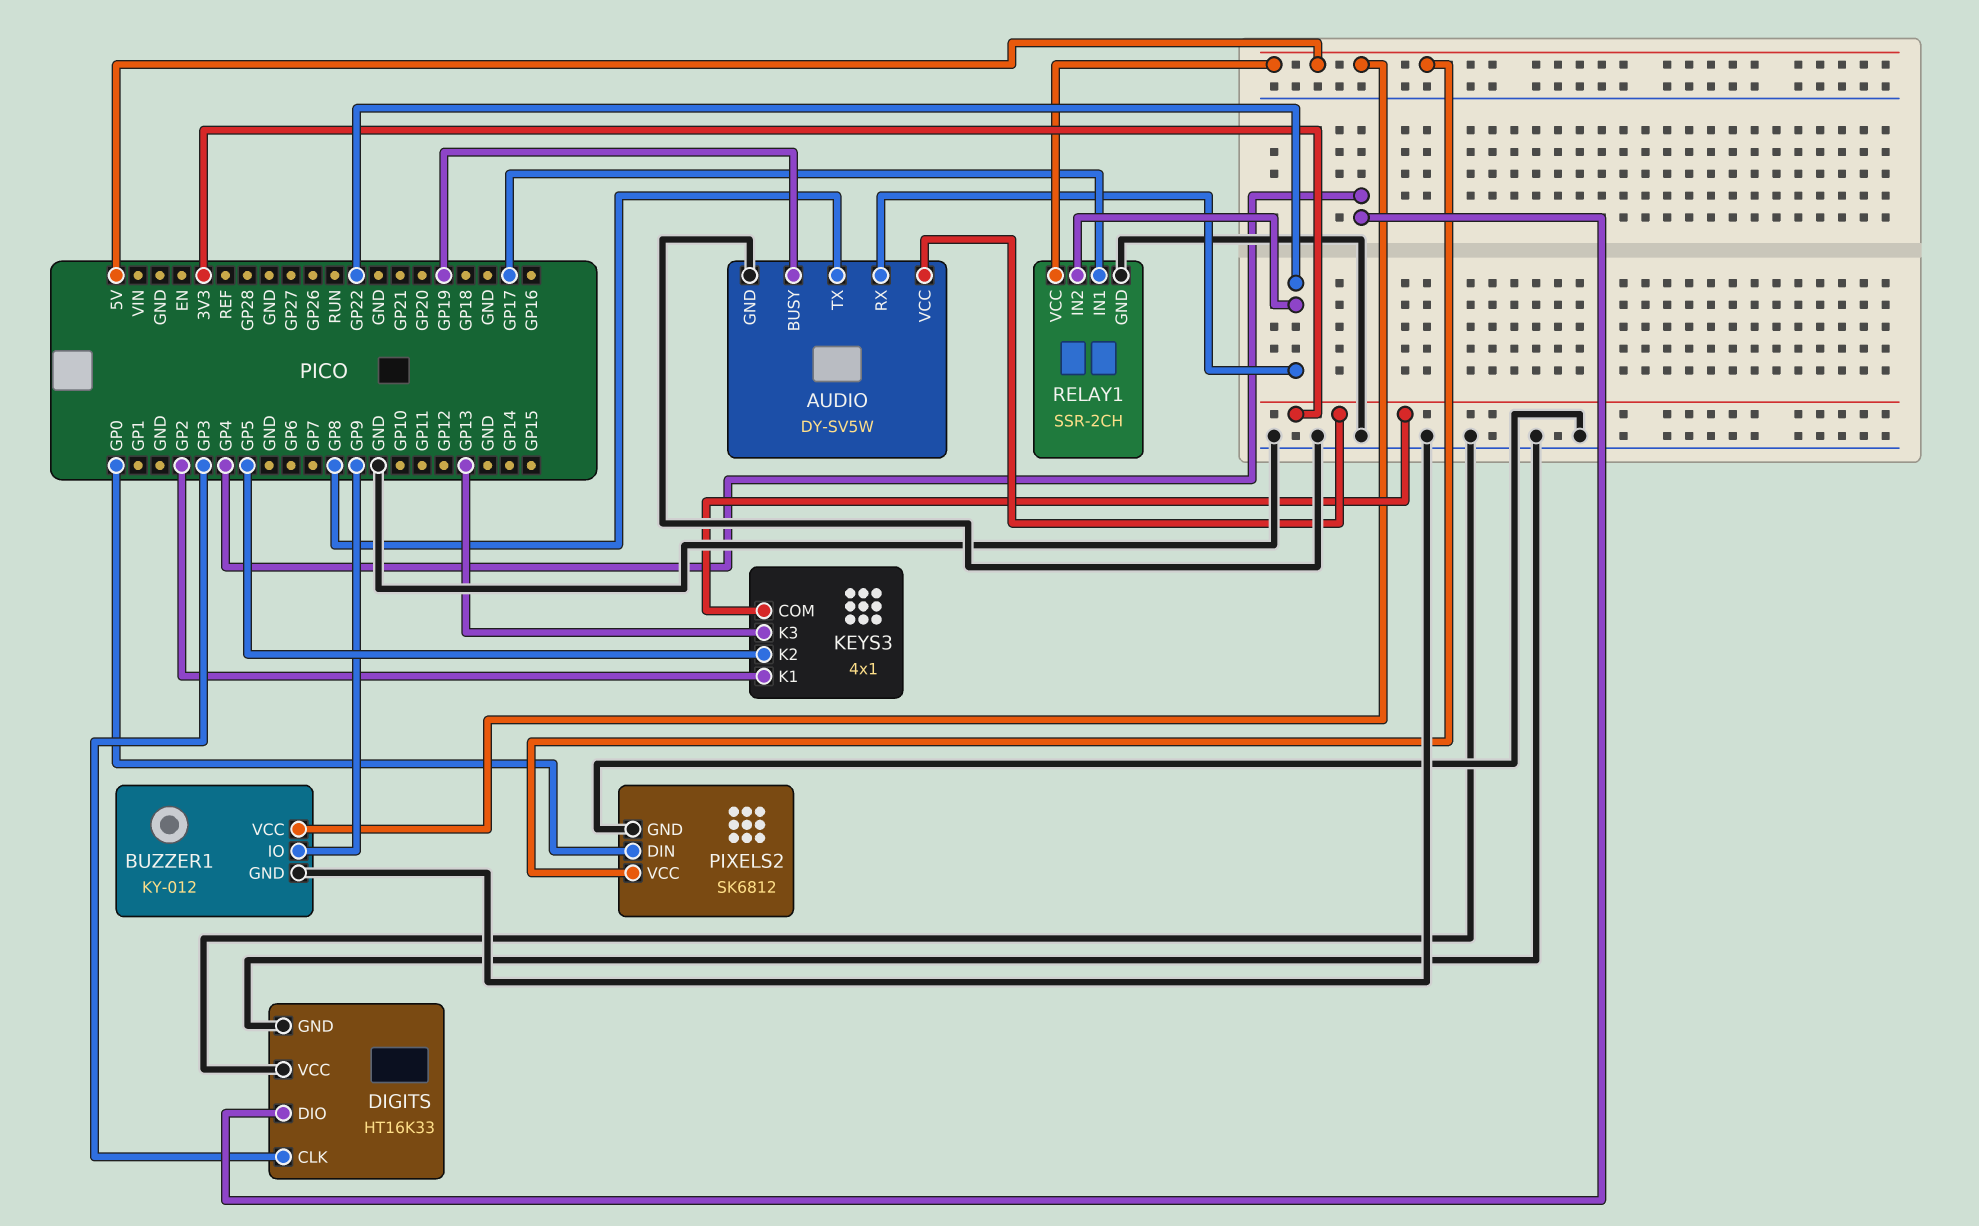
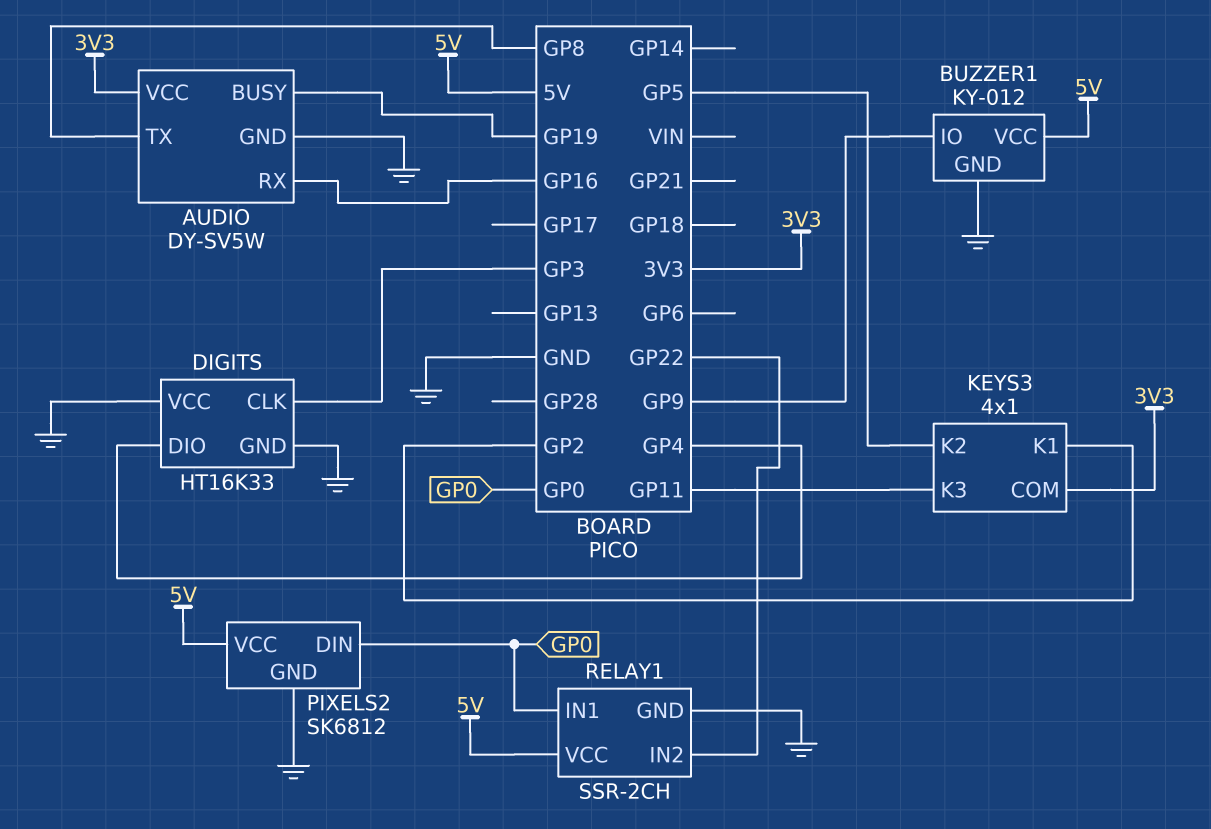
AUDIO pin RX: GP22 -> GP16
KEYS3 pin K3: GP13 -> GP11
RELAY1 pin IN1: GP17 -> GP0

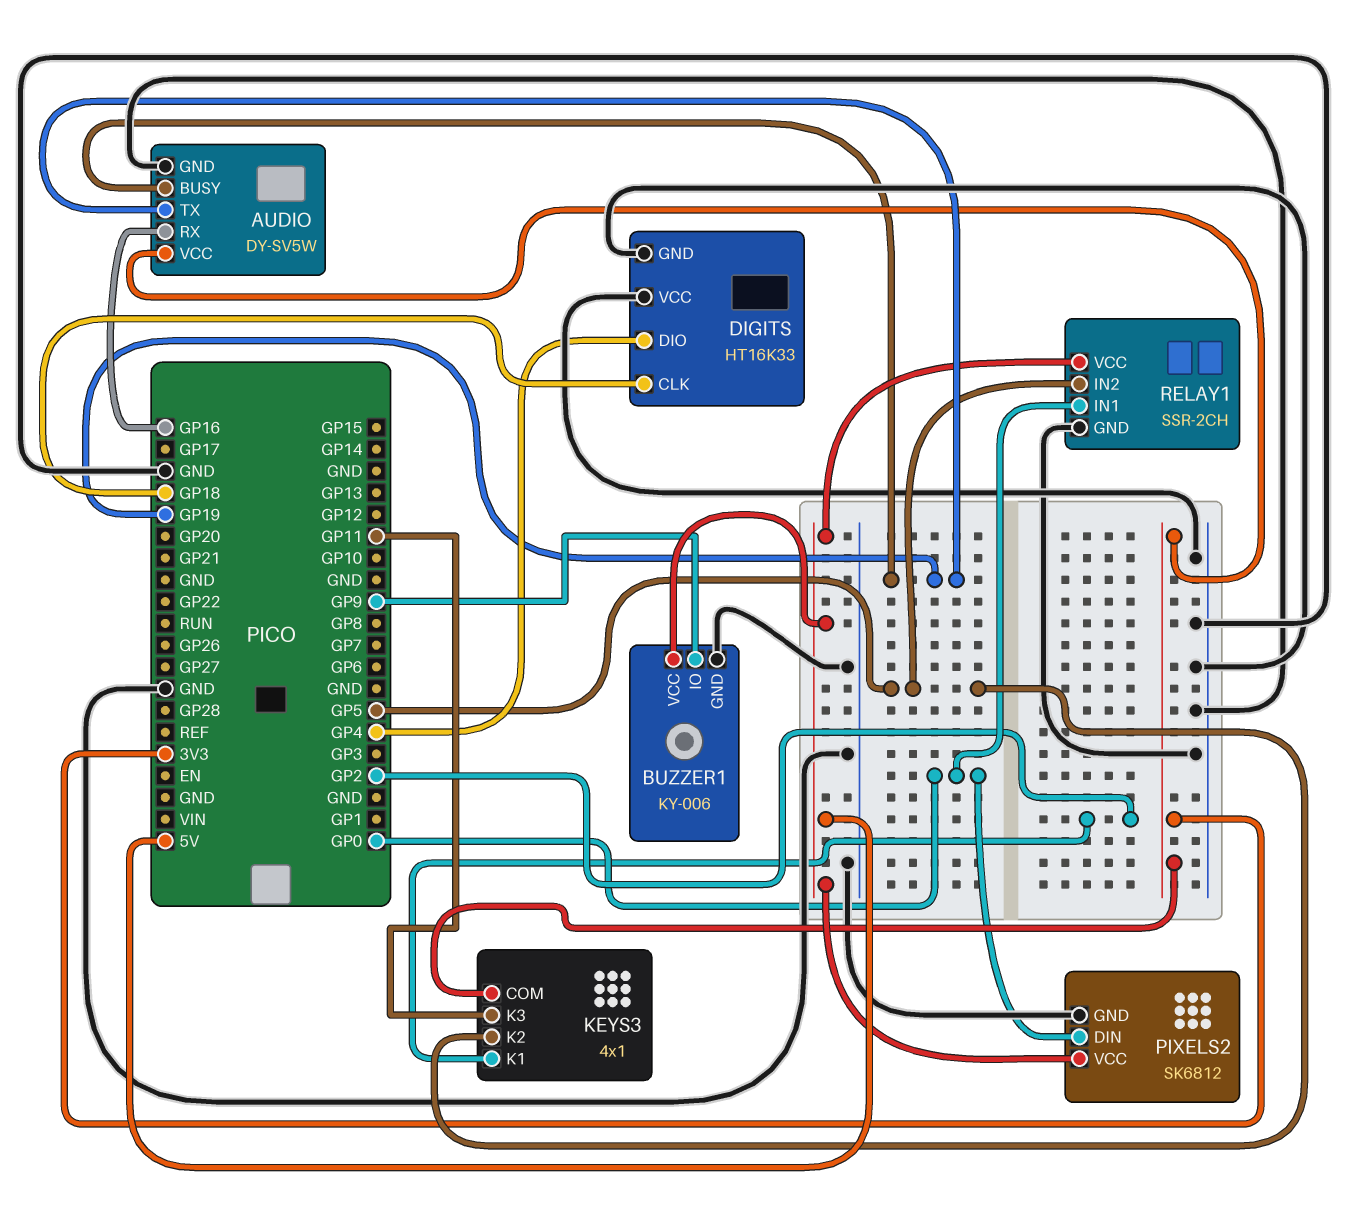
AUDIO pin TX: GP8 -> GP19
BUZZER1: KY-012 -> KY-006
DIGITS pin CLK: GP3 -> GP18
RELAY1 pin IN2: GP22 -> GP5

